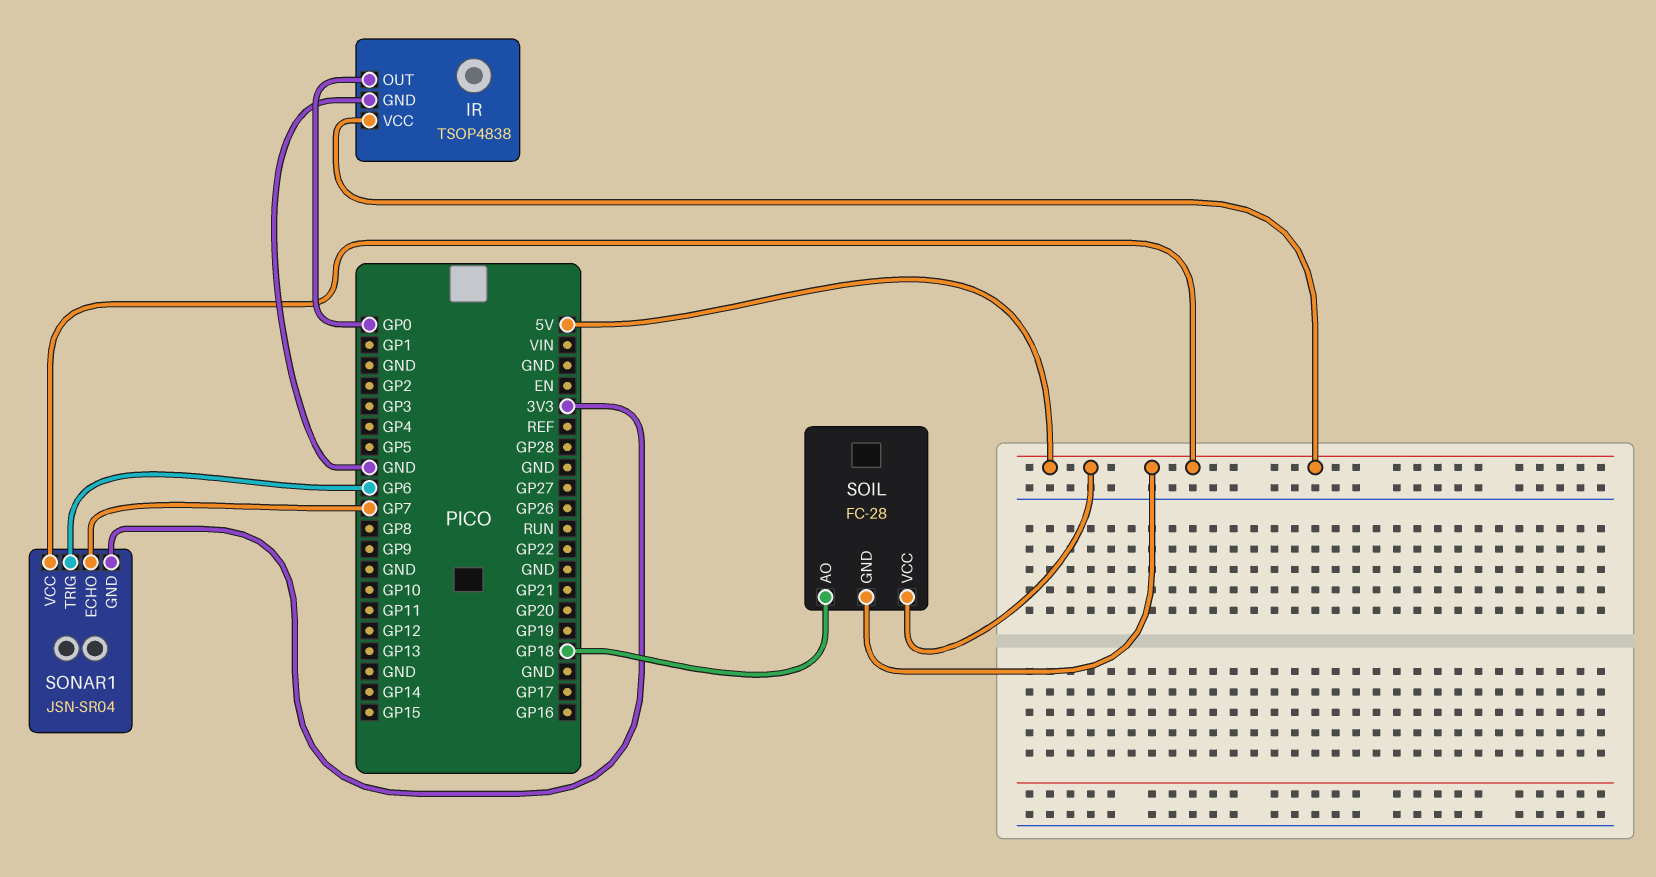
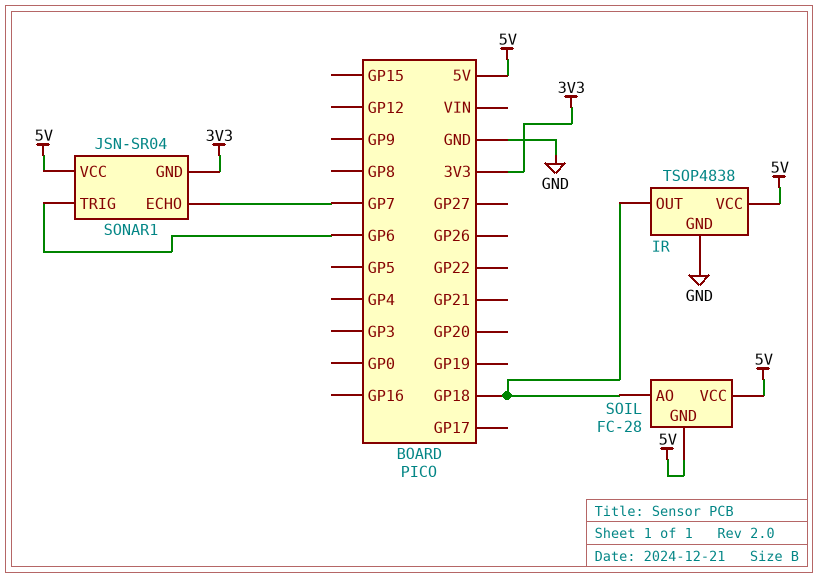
IR pin OUT: GP0 -> GP18

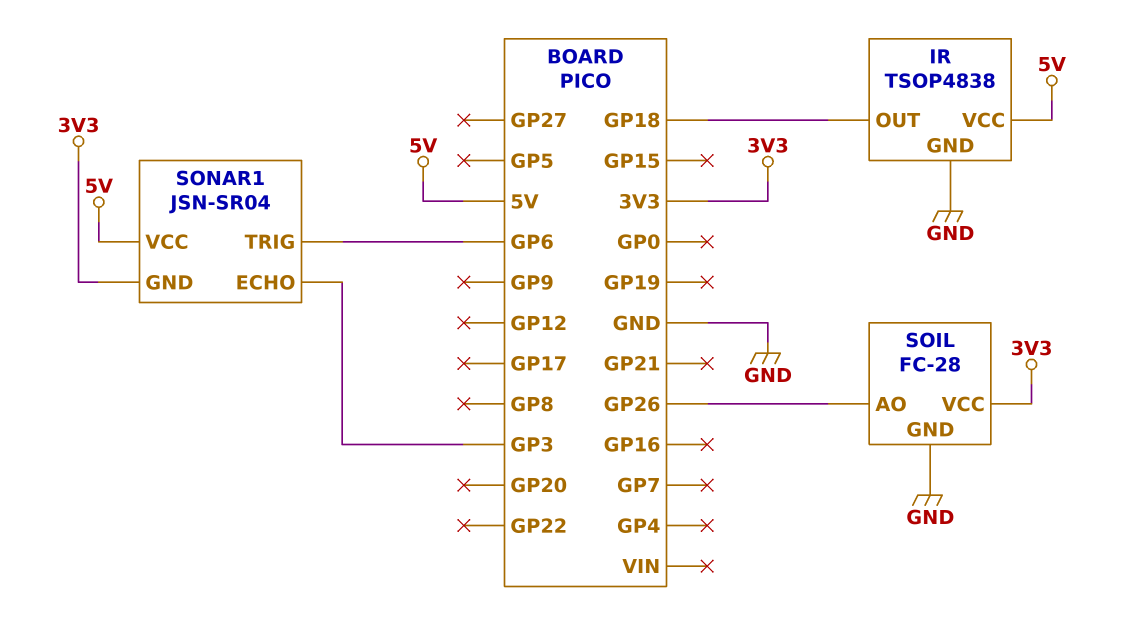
SOIL pin AO: GP18 -> GP26
SOIL pin GND: 5V -> GND
SOIL pin VCC: 5V -> 3V3
SONAR1 pin ECHO: GP7 -> GP3

